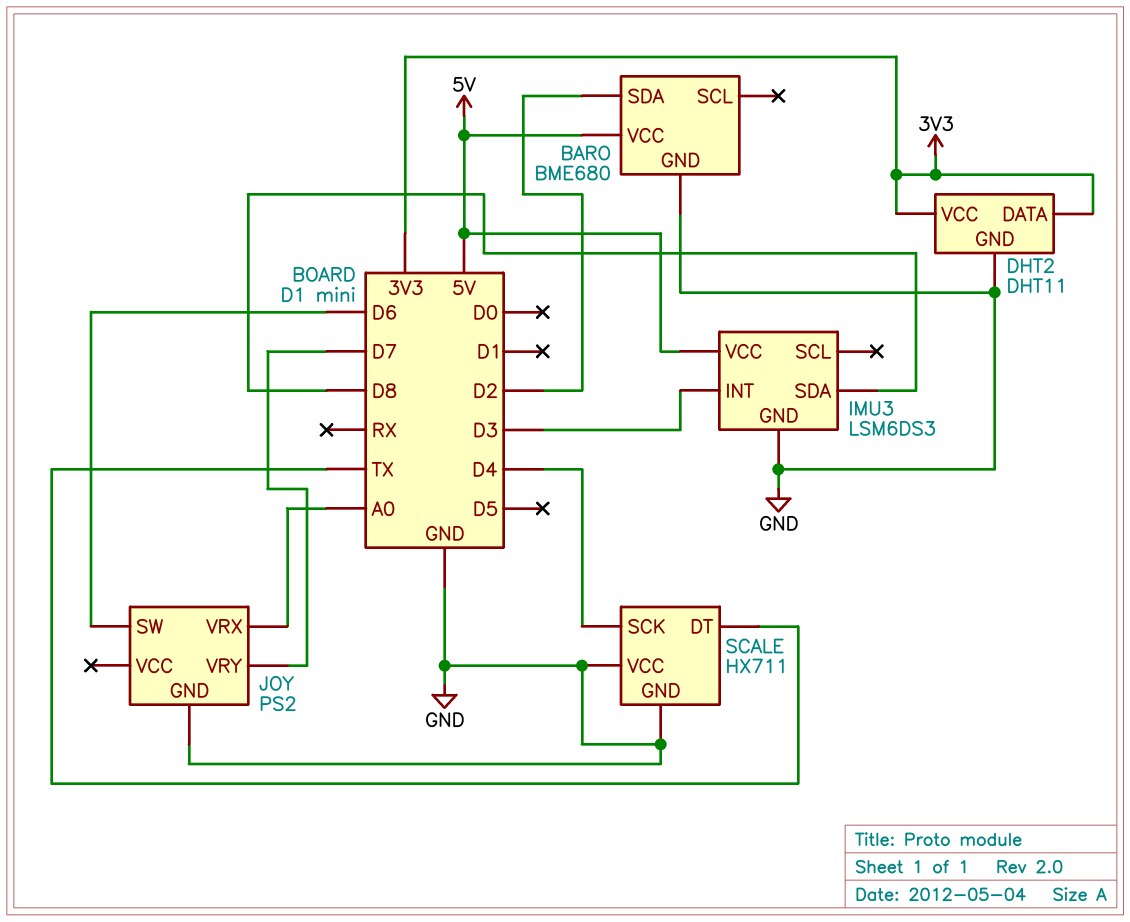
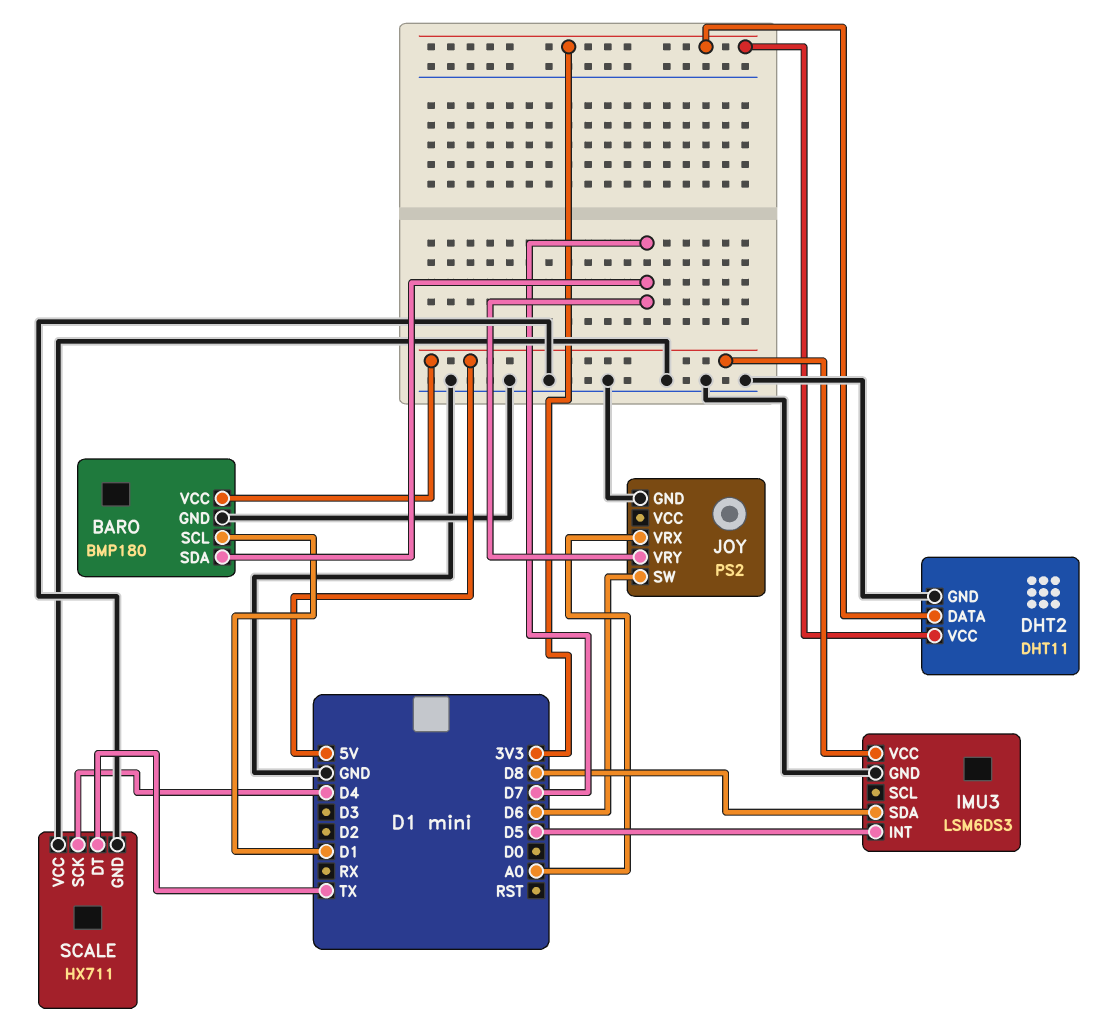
BARO: BME680 -> BMP180
BARO pin SCL: none -> D1
BARO pin SDA: D2 -> D7
IMU3 pin INT: D3 -> D5

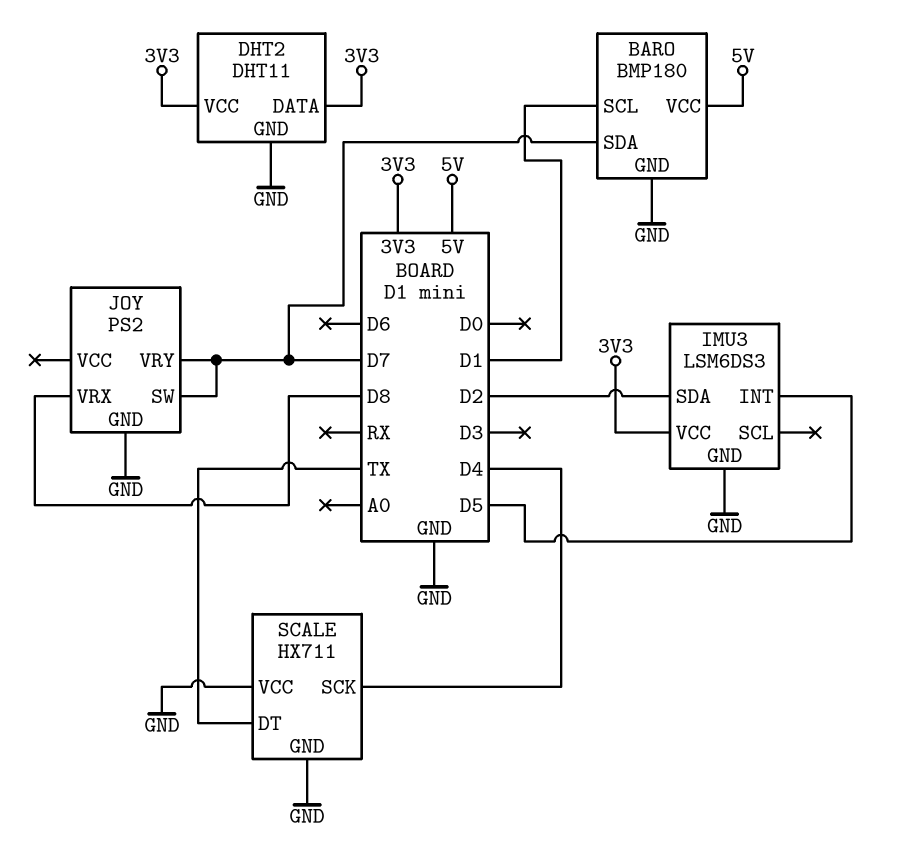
IMU3 pin SDA: D8 -> D2
IMU3 pin VCC: 5V -> 3V3
JOY pin SW: D6 -> D7
JOY pin VRX: A0 -> D8

